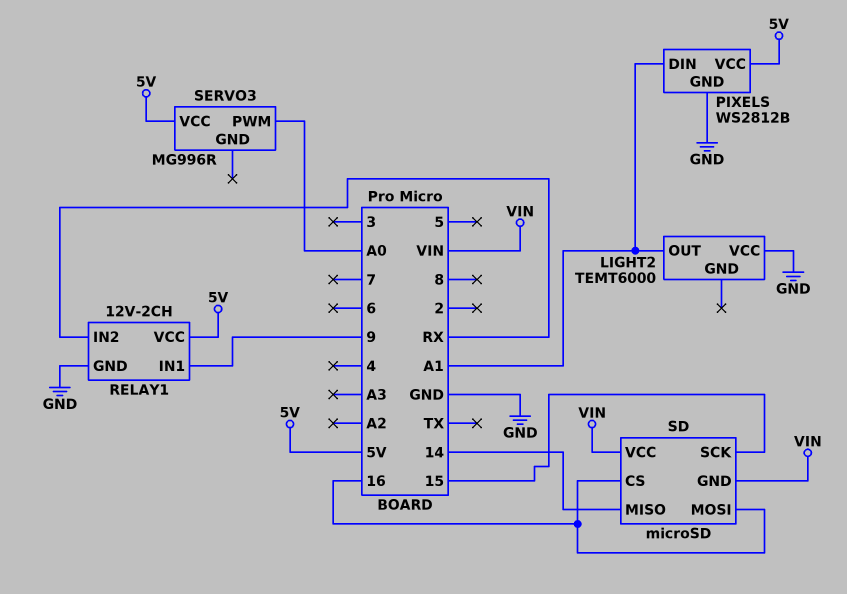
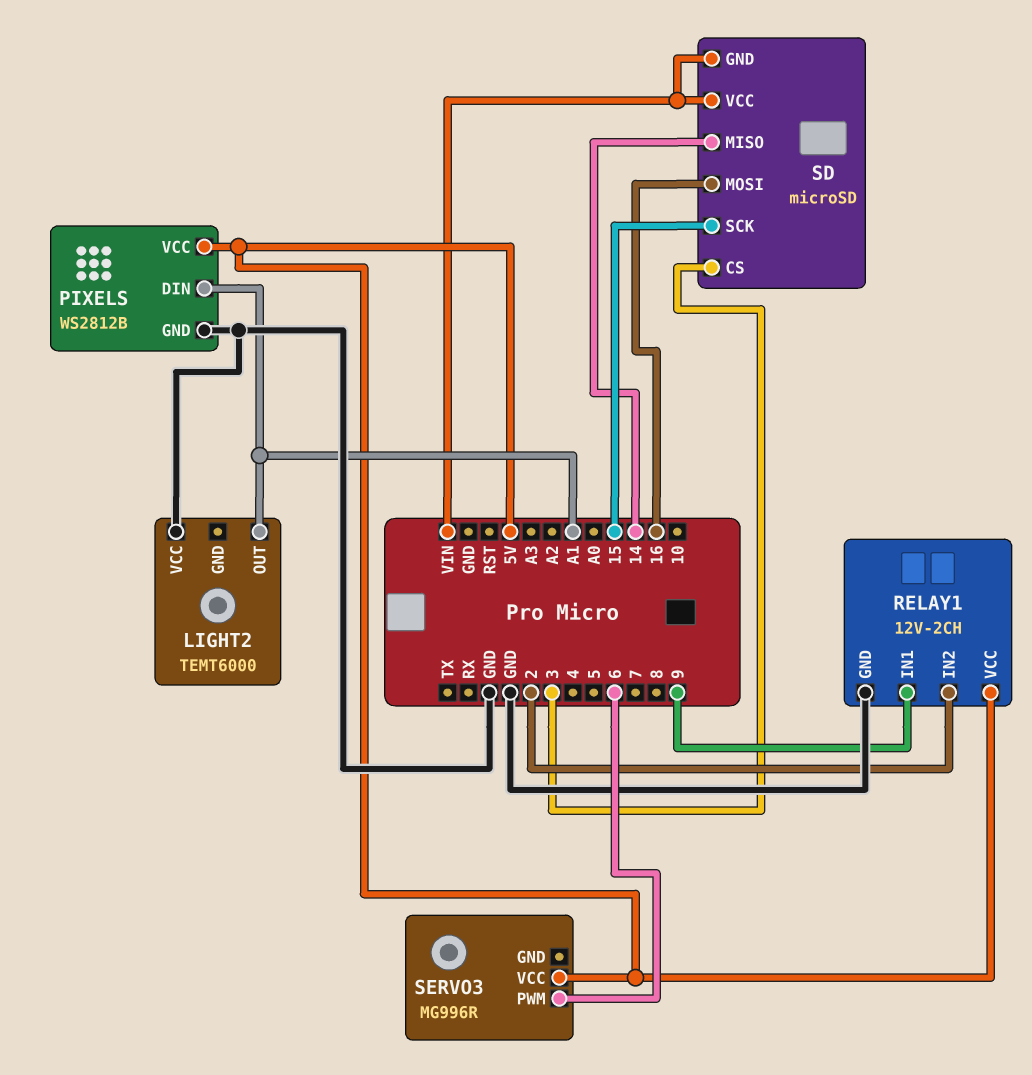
RELAY1 pin IN2: RX -> 2
SD pin CS: 16 -> 3
SERVO3 pin PWM: A0 -> 6

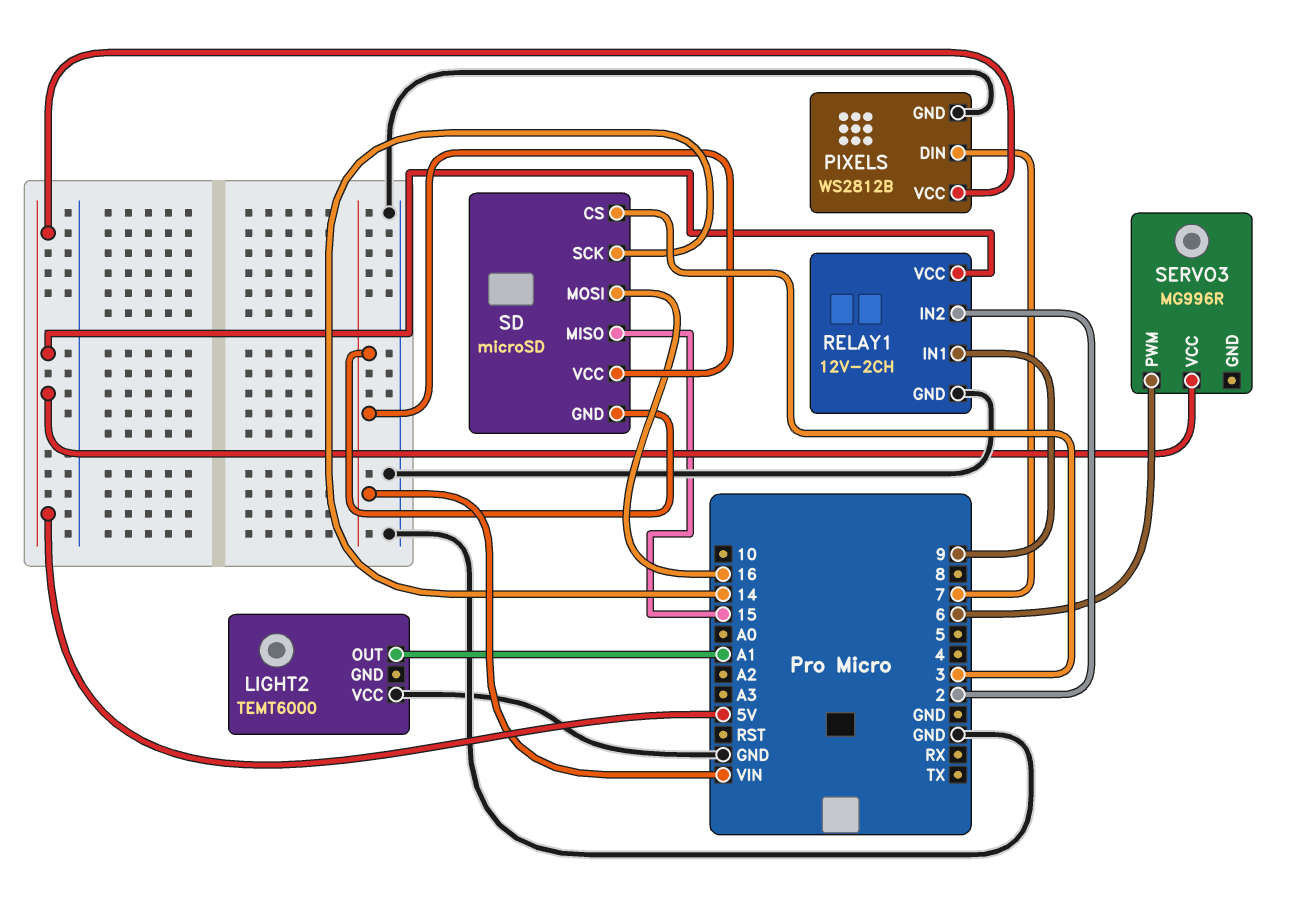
PIXELS pin DIN: A1 -> 7
SD pin MISO: 14 -> 15
SD pin SCK: 15 -> 14

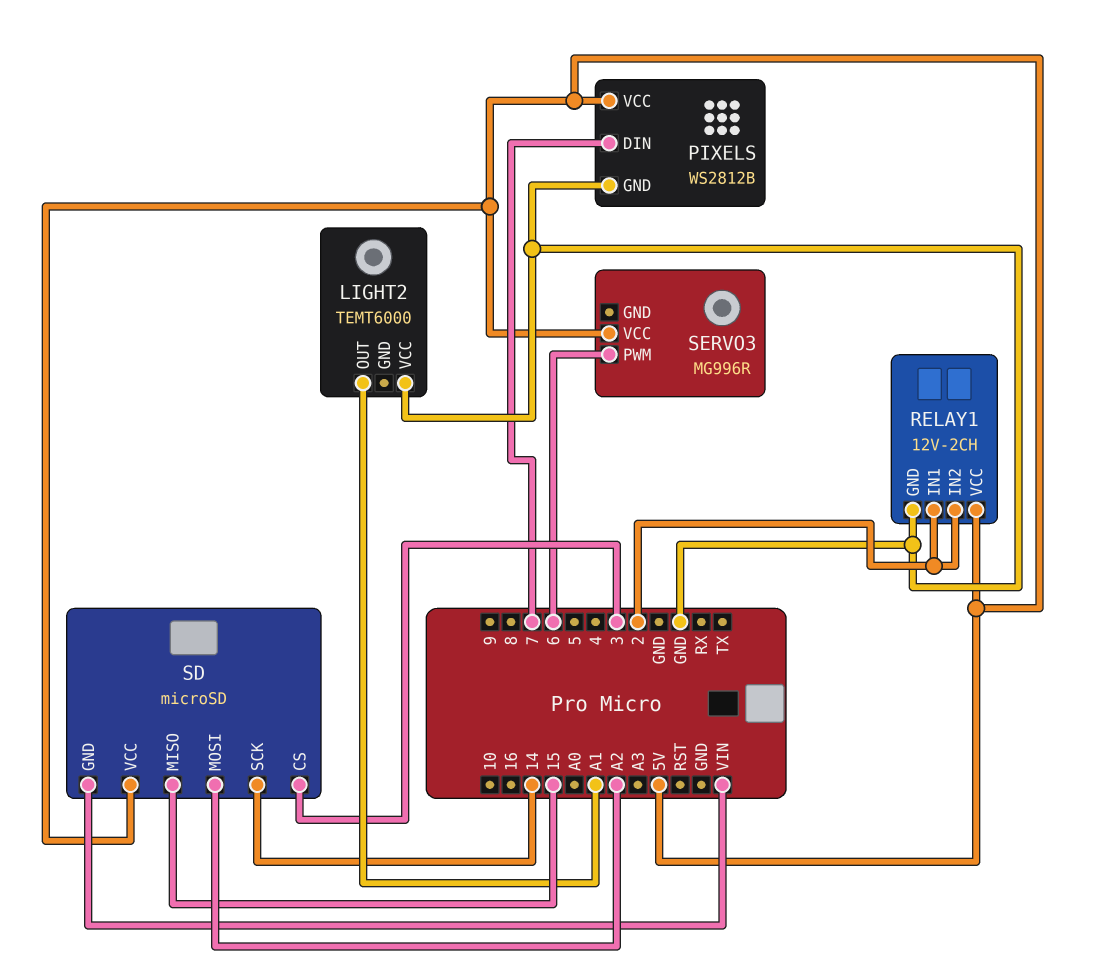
RELAY1 pin IN1: 9 -> 2
SD pin MOSI: 16 -> A2
SD pin VCC: VIN -> 5V

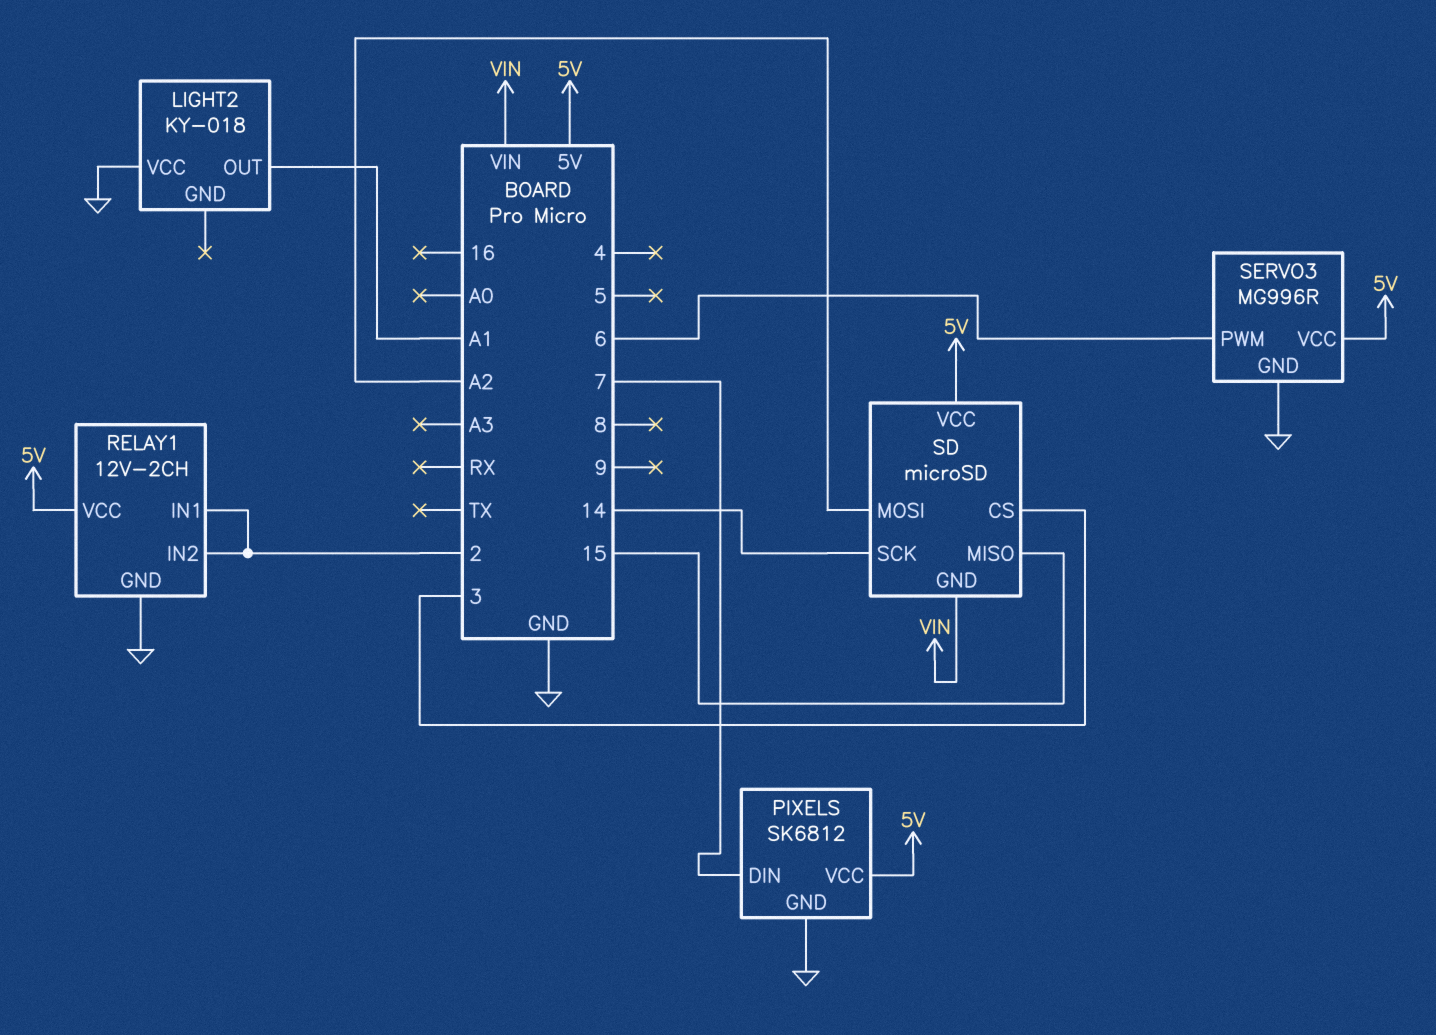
LIGHT2: TEMT6000 -> KY-018
PIXELS: WS2812B -> SK6812
SERVO3 pin GND: none -> GND

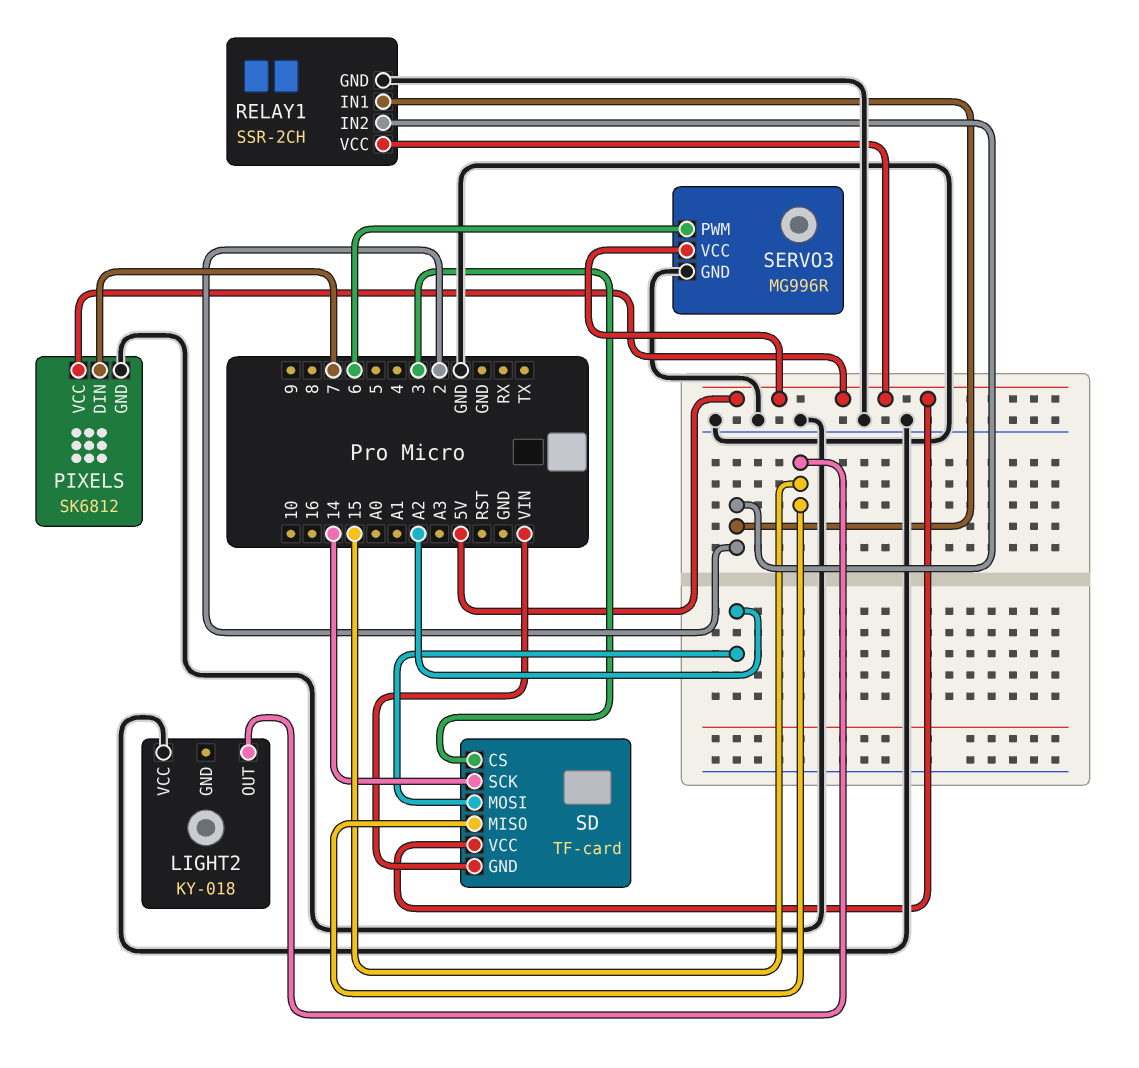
LIGHT2 pin OUT: A1 -> 15
RELAY1: 12V-2CH -> SSR-2CH
SD: microSD -> TF-card

